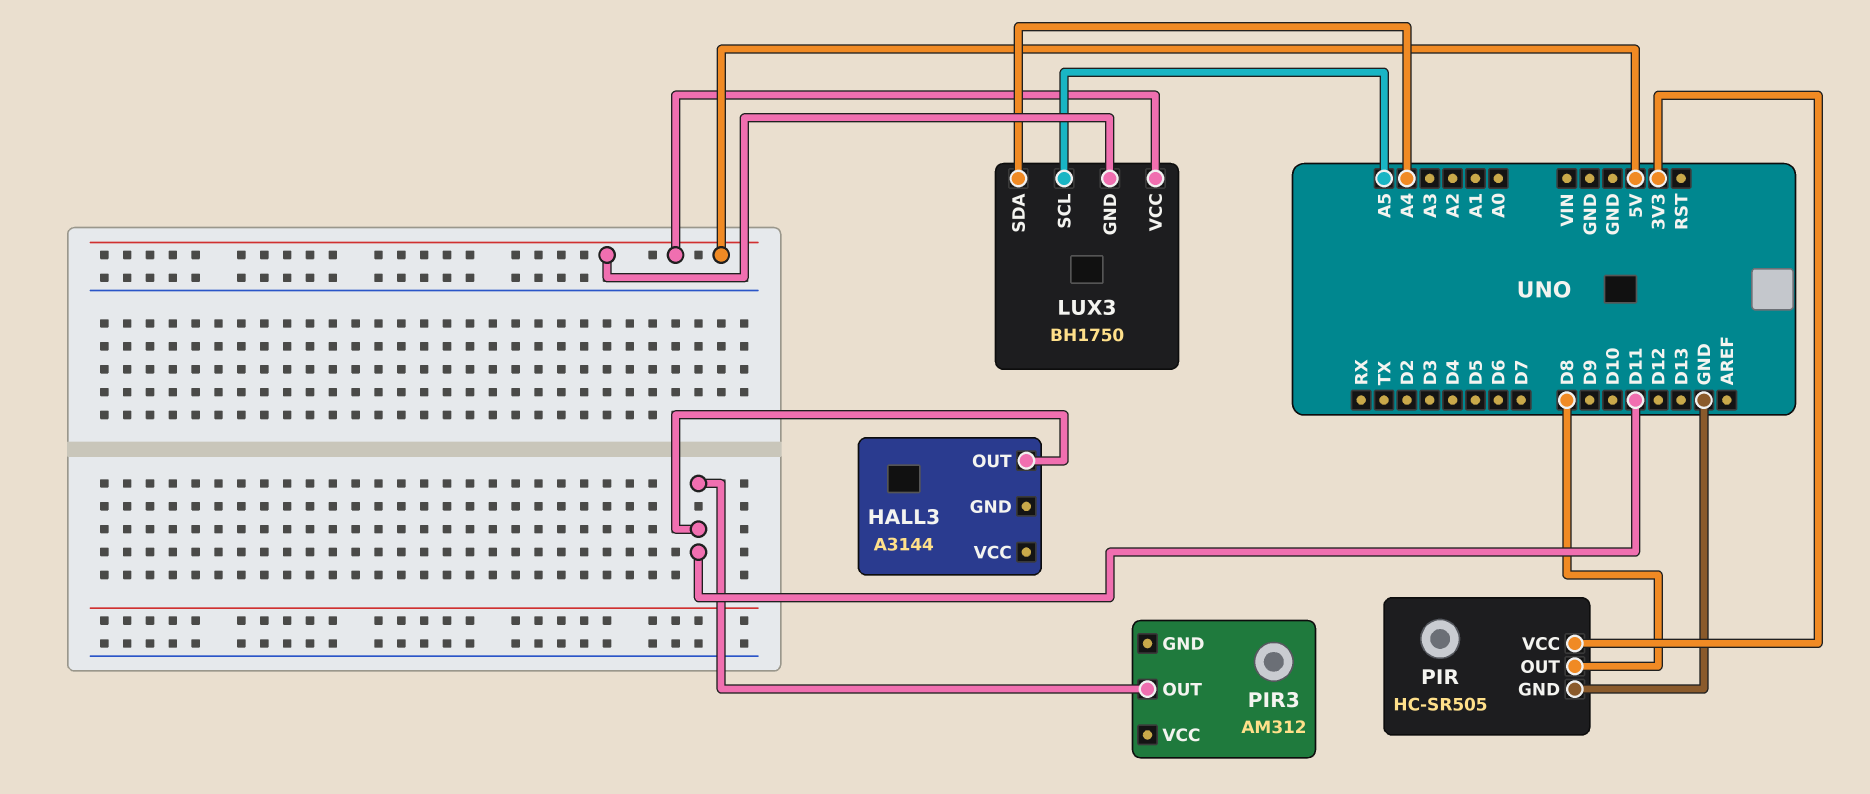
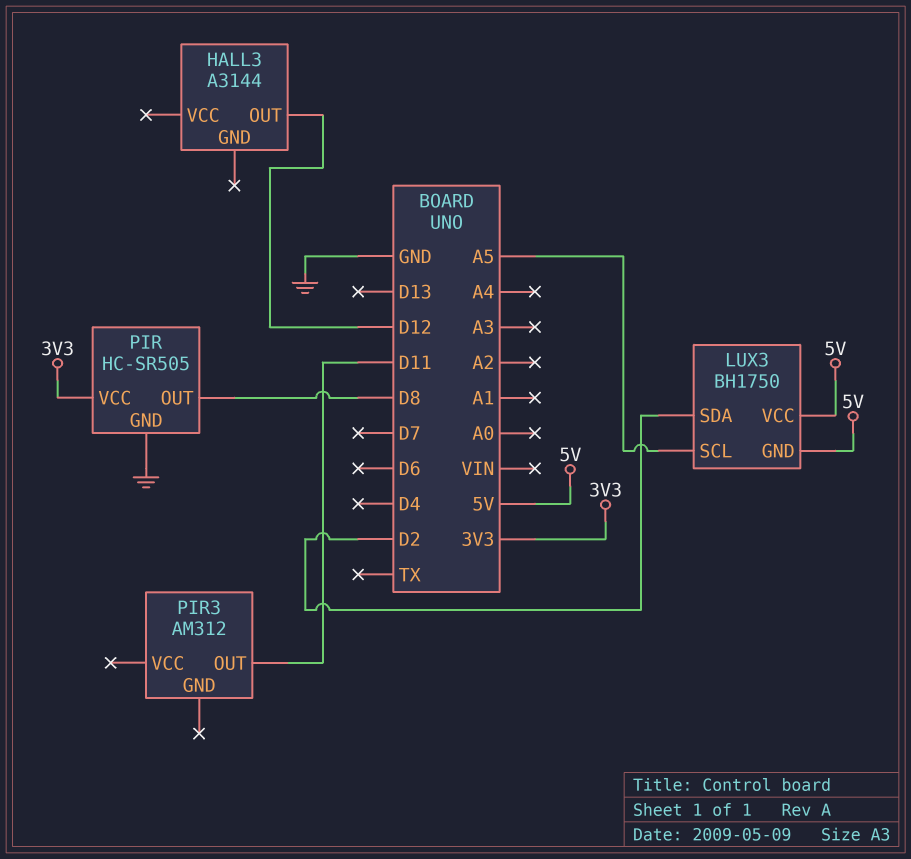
HALL3 pin OUT: D11 -> D12
LUX3 pin SDA: A4 -> D2

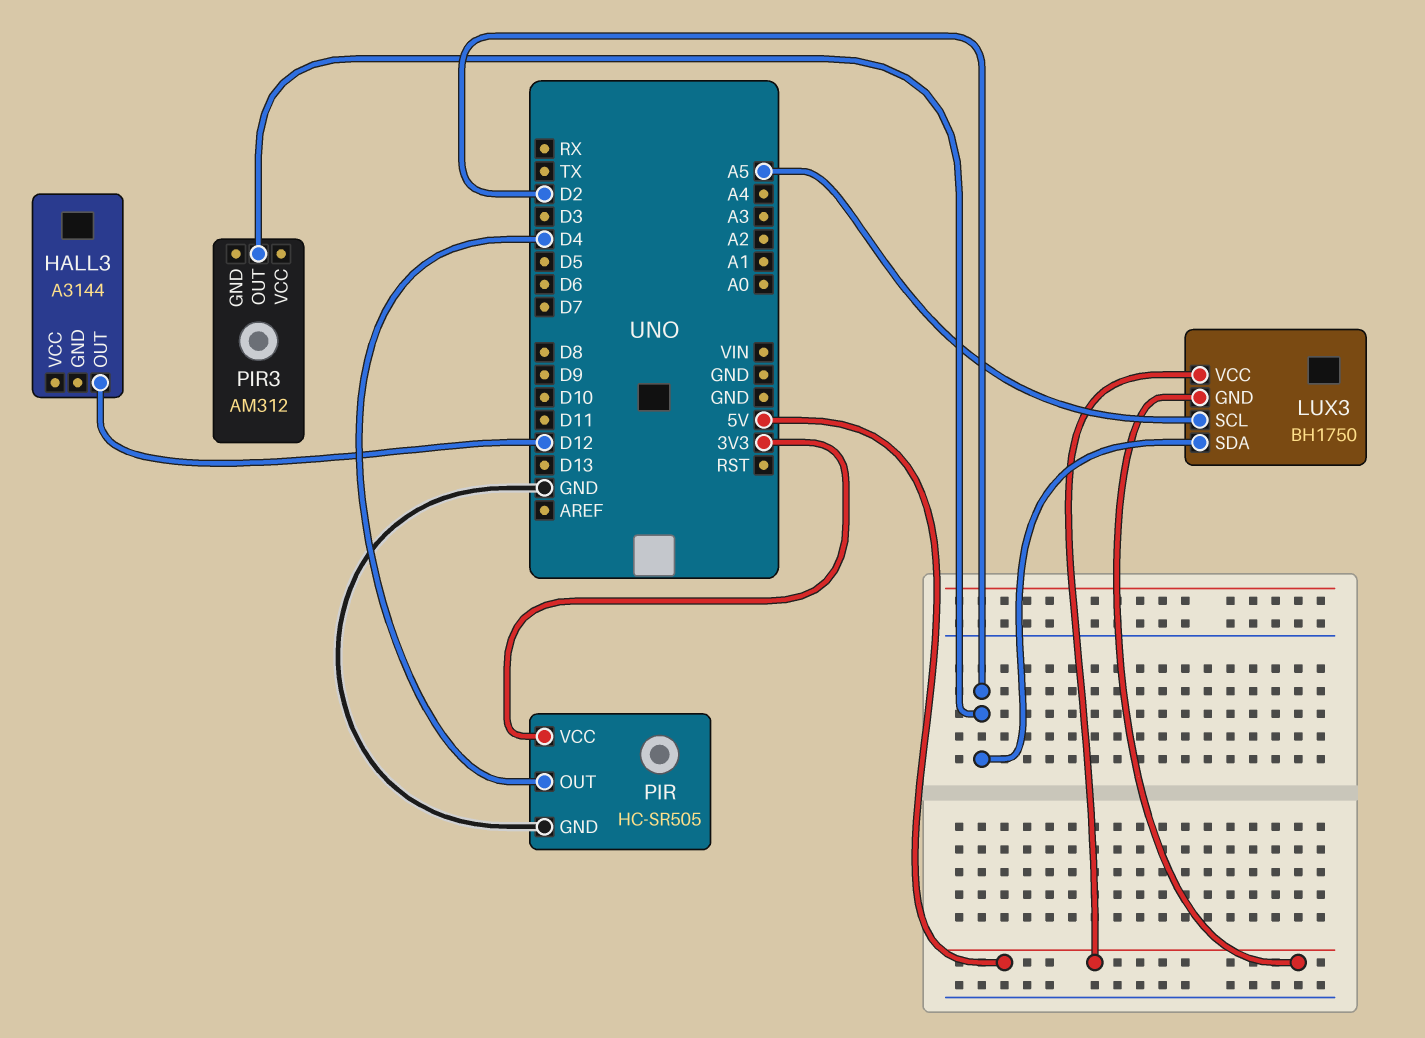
PIR pin OUT: D8 -> D4
PIR3 pin OUT: D11 -> D2

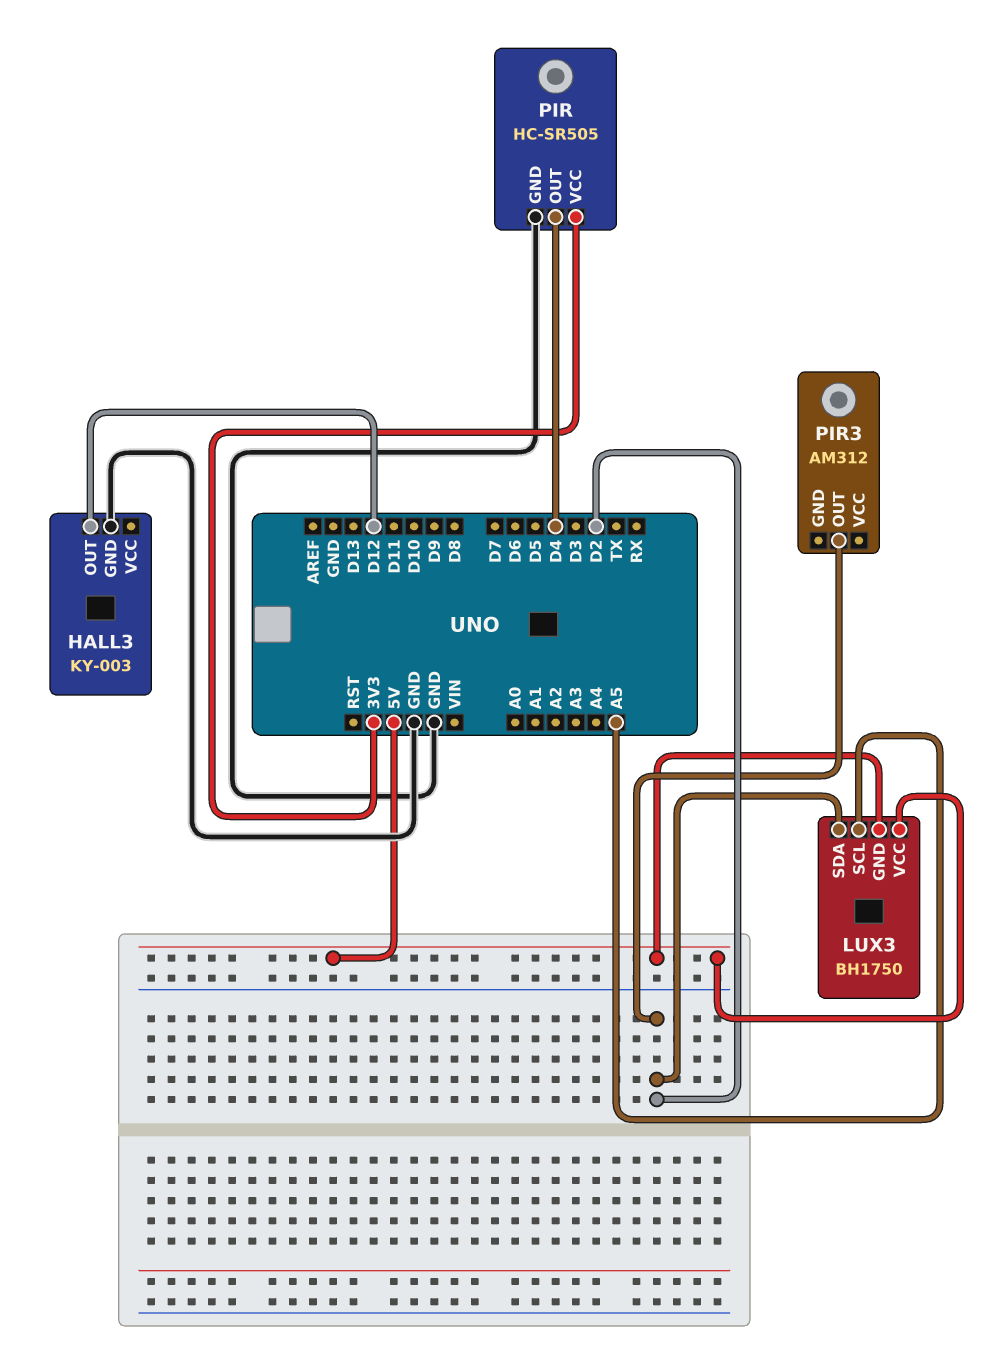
HALL3: A3144 -> KY-003
HALL3 pin GND: none -> GND

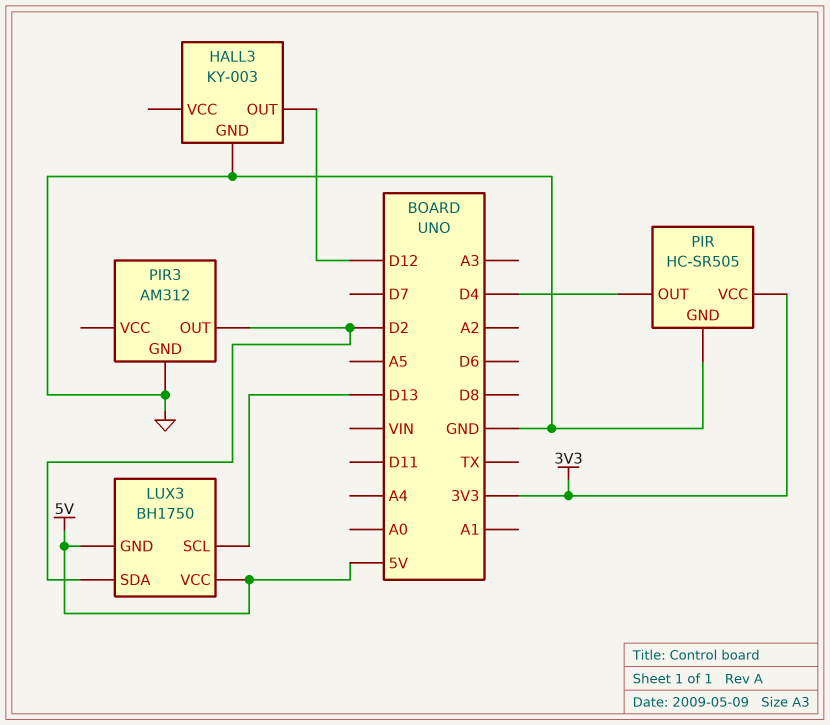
LUX3 pin SCL: A5 -> D13
PIR3 pin GND: none -> GND

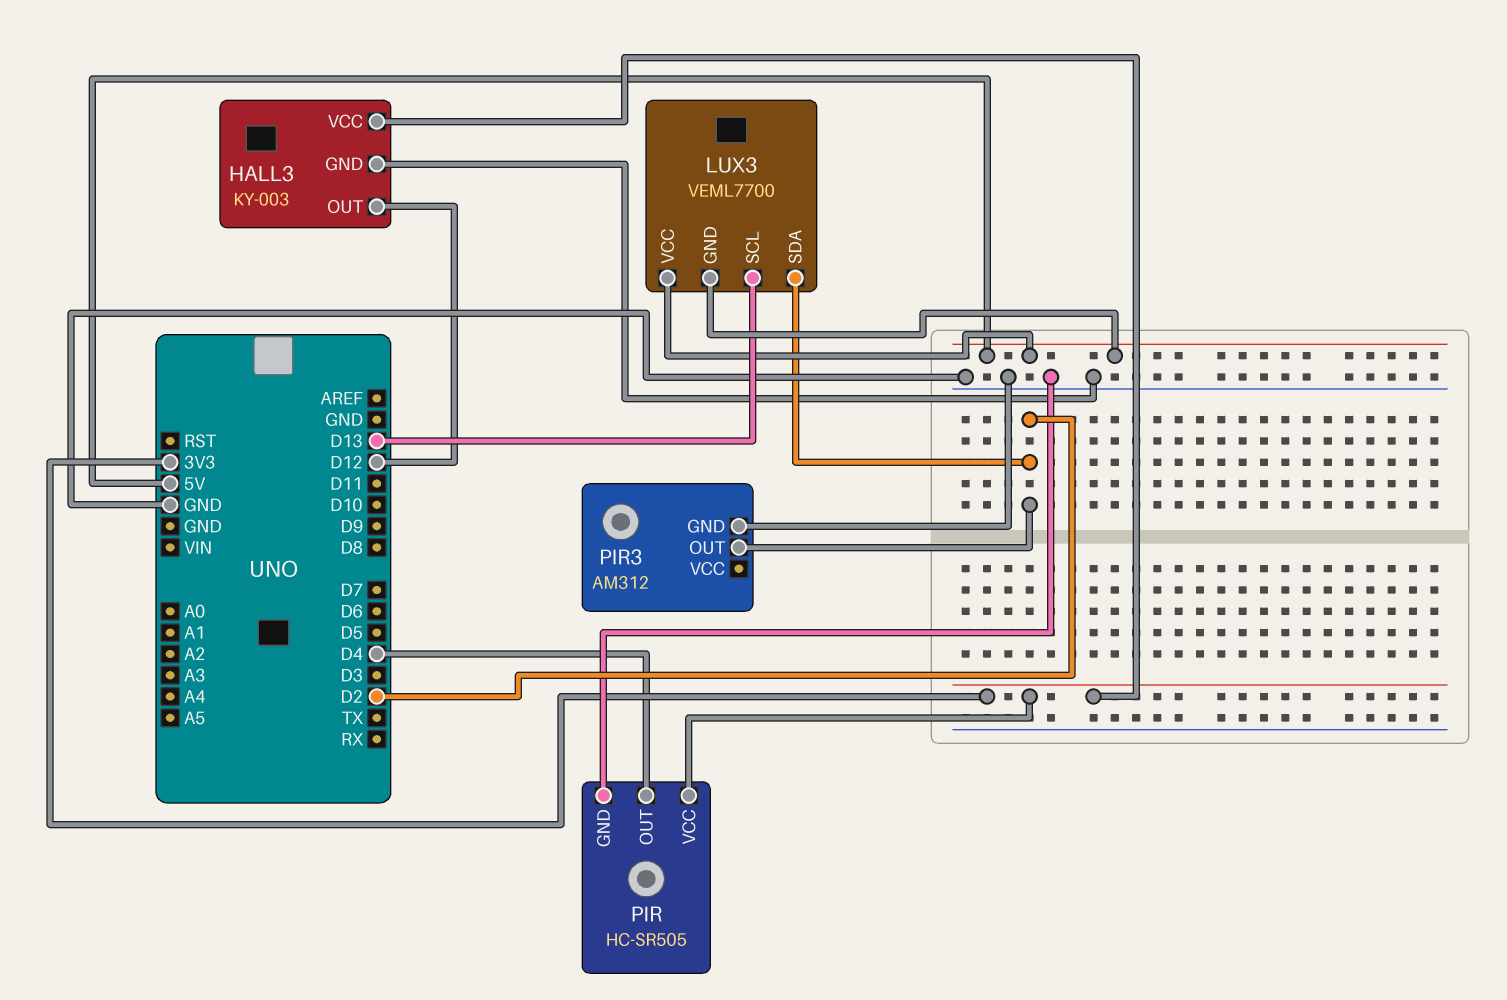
HALL3 pin VCC: none -> 3V3
LUX3: BH1750 -> VEML7700

